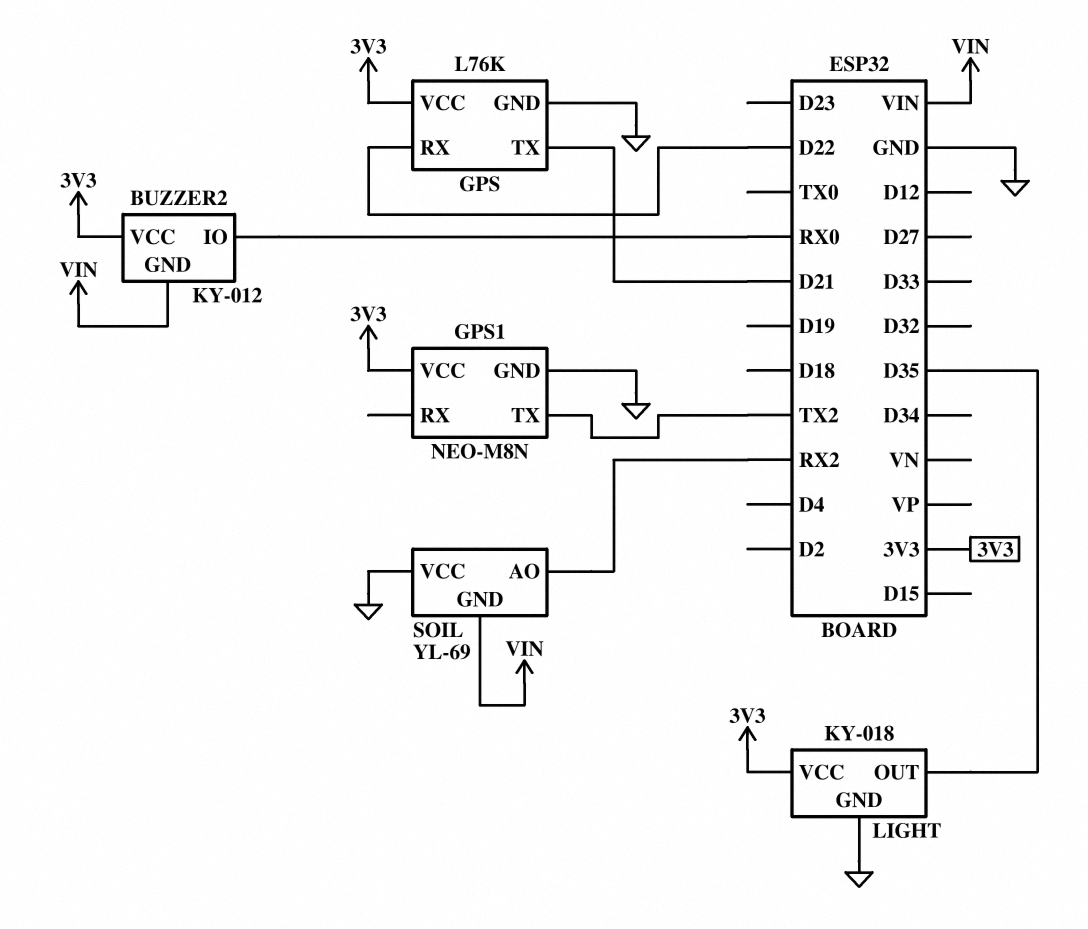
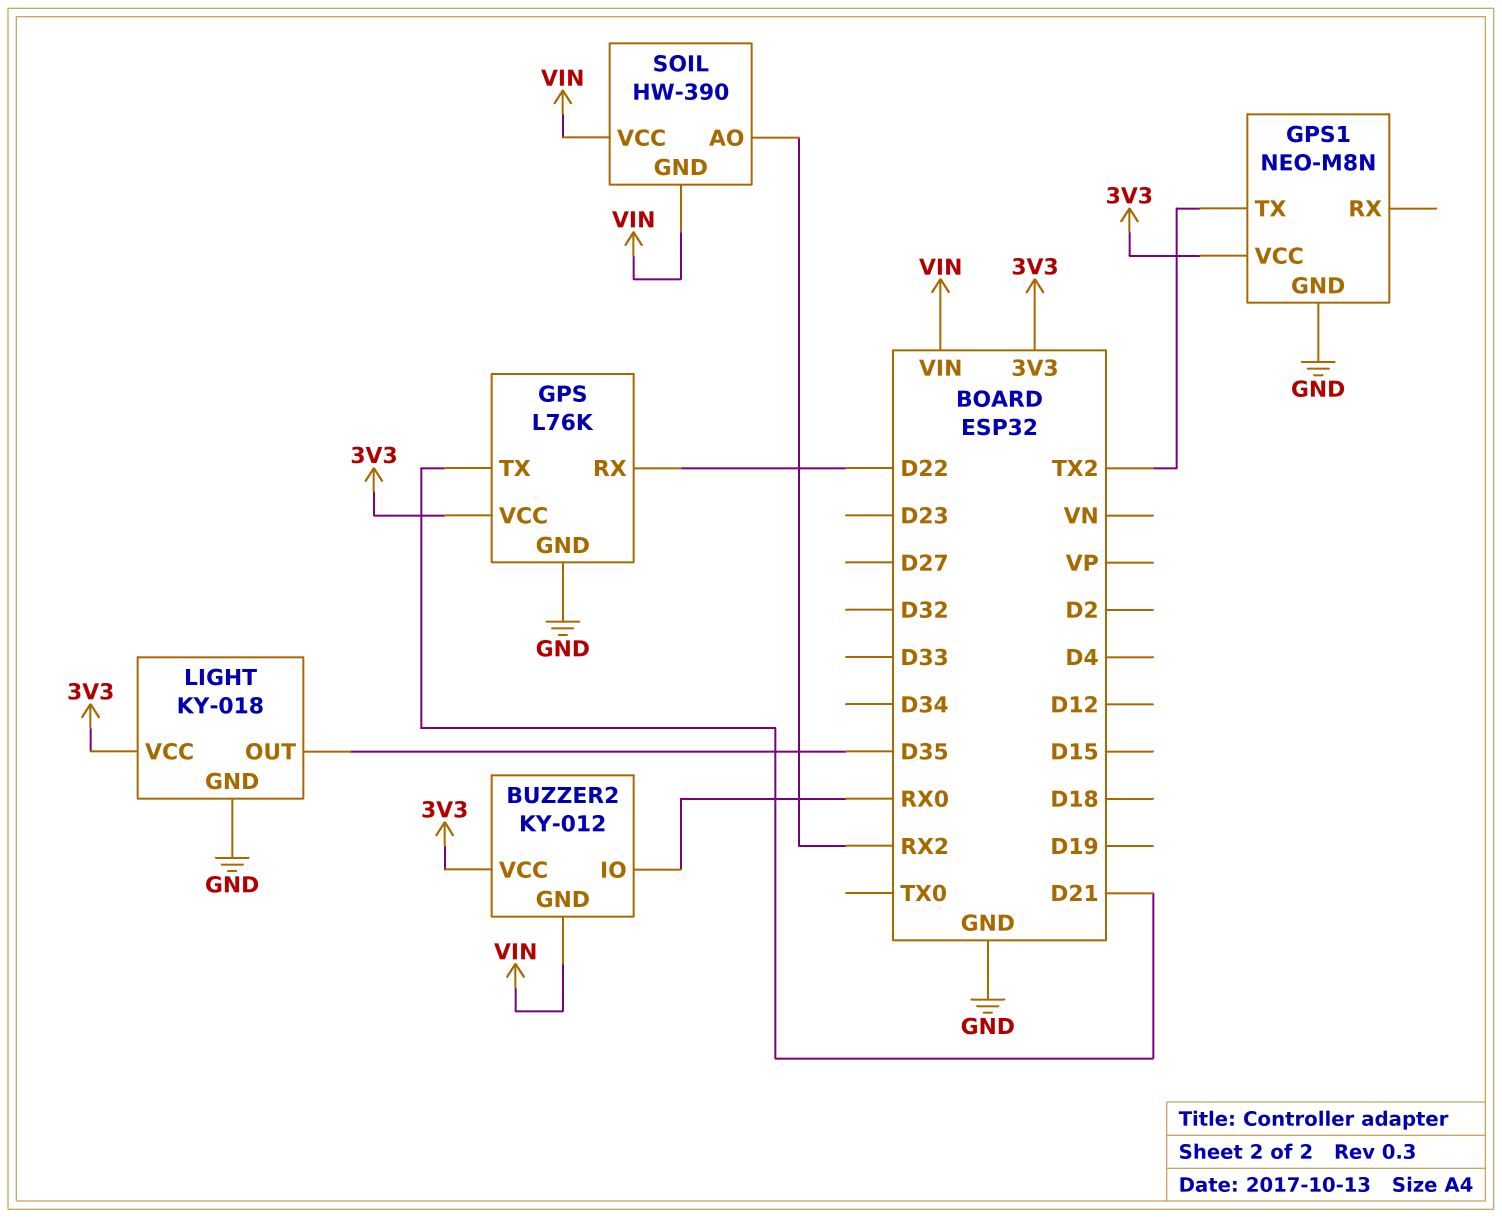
SOIL: YL-69 -> HW-390
SOIL pin VCC: GND -> VIN

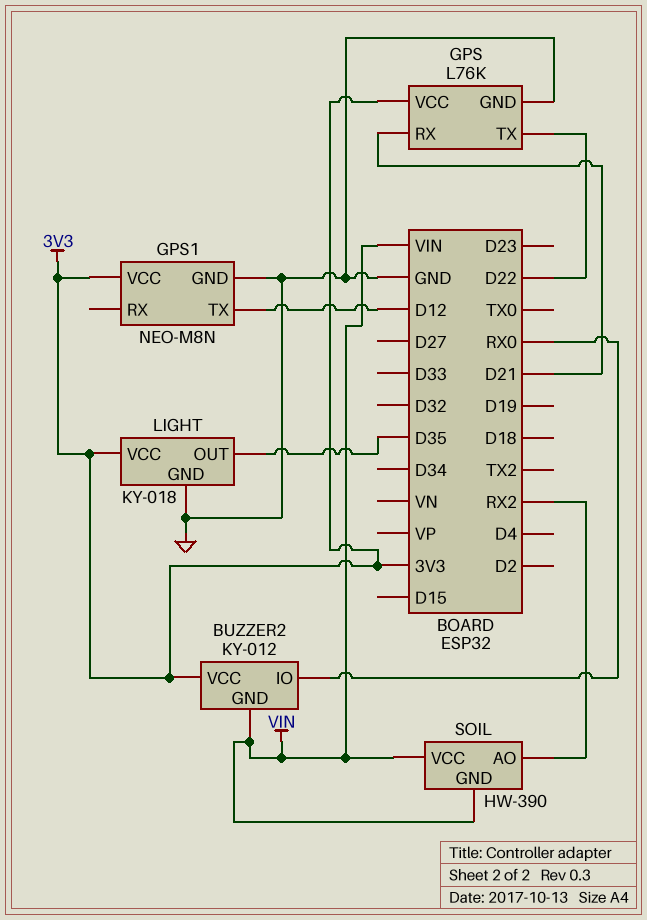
GPS pin RX: D22 -> D21
GPS pin TX: D21 -> D22
GPS1 pin TX: TX2 -> D12

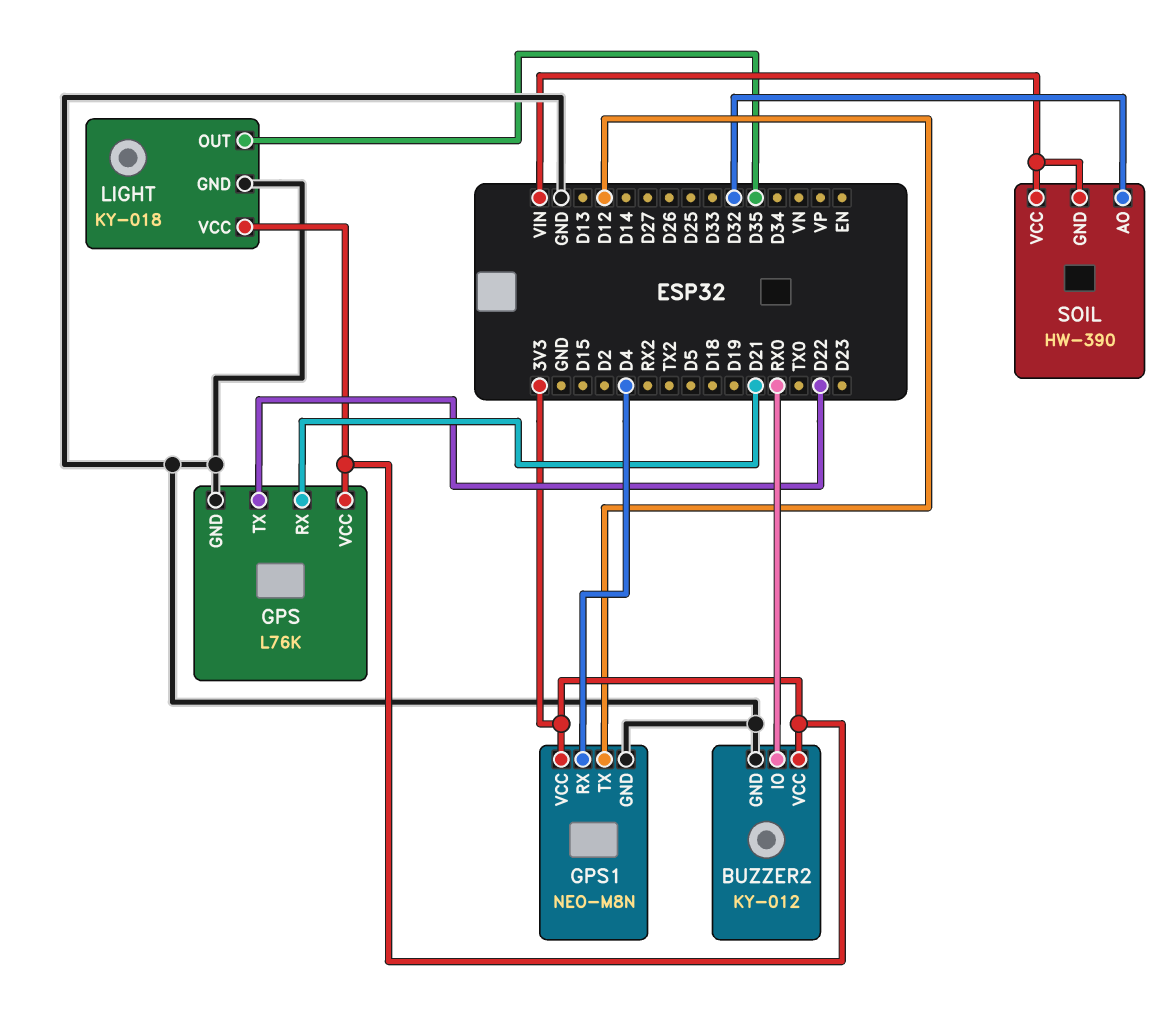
BUZZER2 pin GND: VIN -> GND
GPS1 pin RX: none -> D4
SOIL pin AO: RX2 -> D32

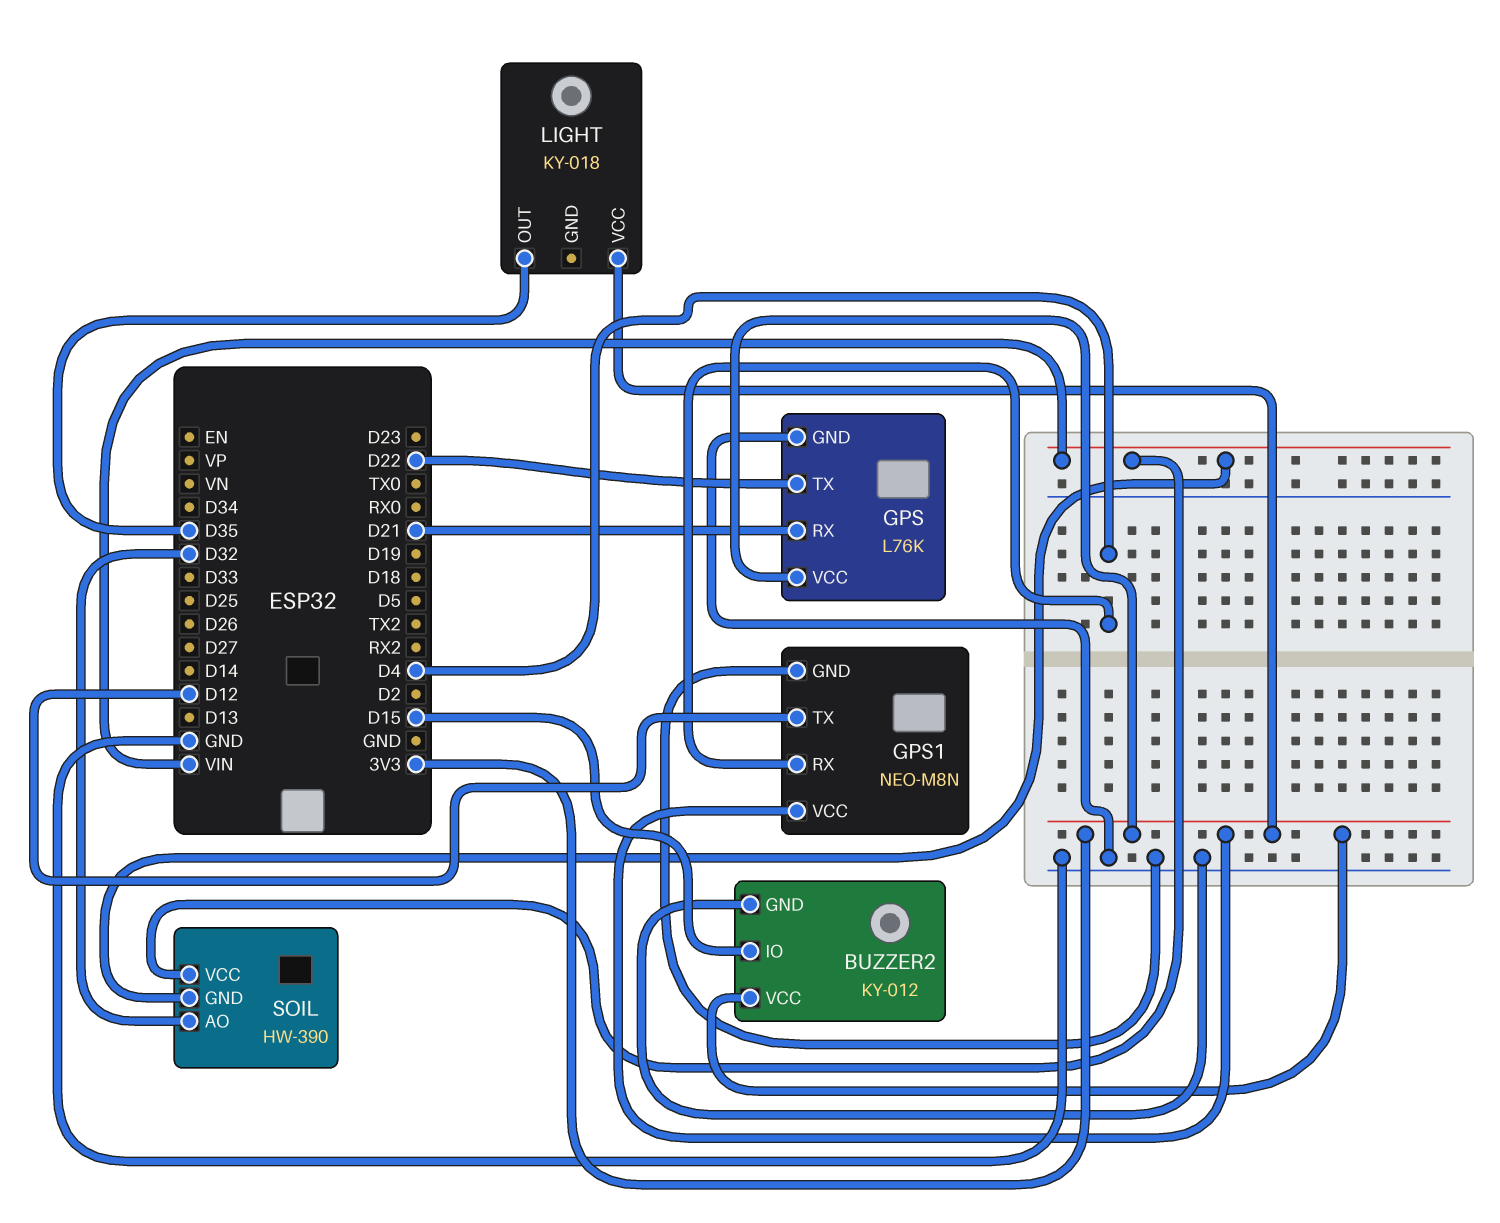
BUZZER2 pin IO: RX0 -> D15
LIGHT pin GND: GND -> none

